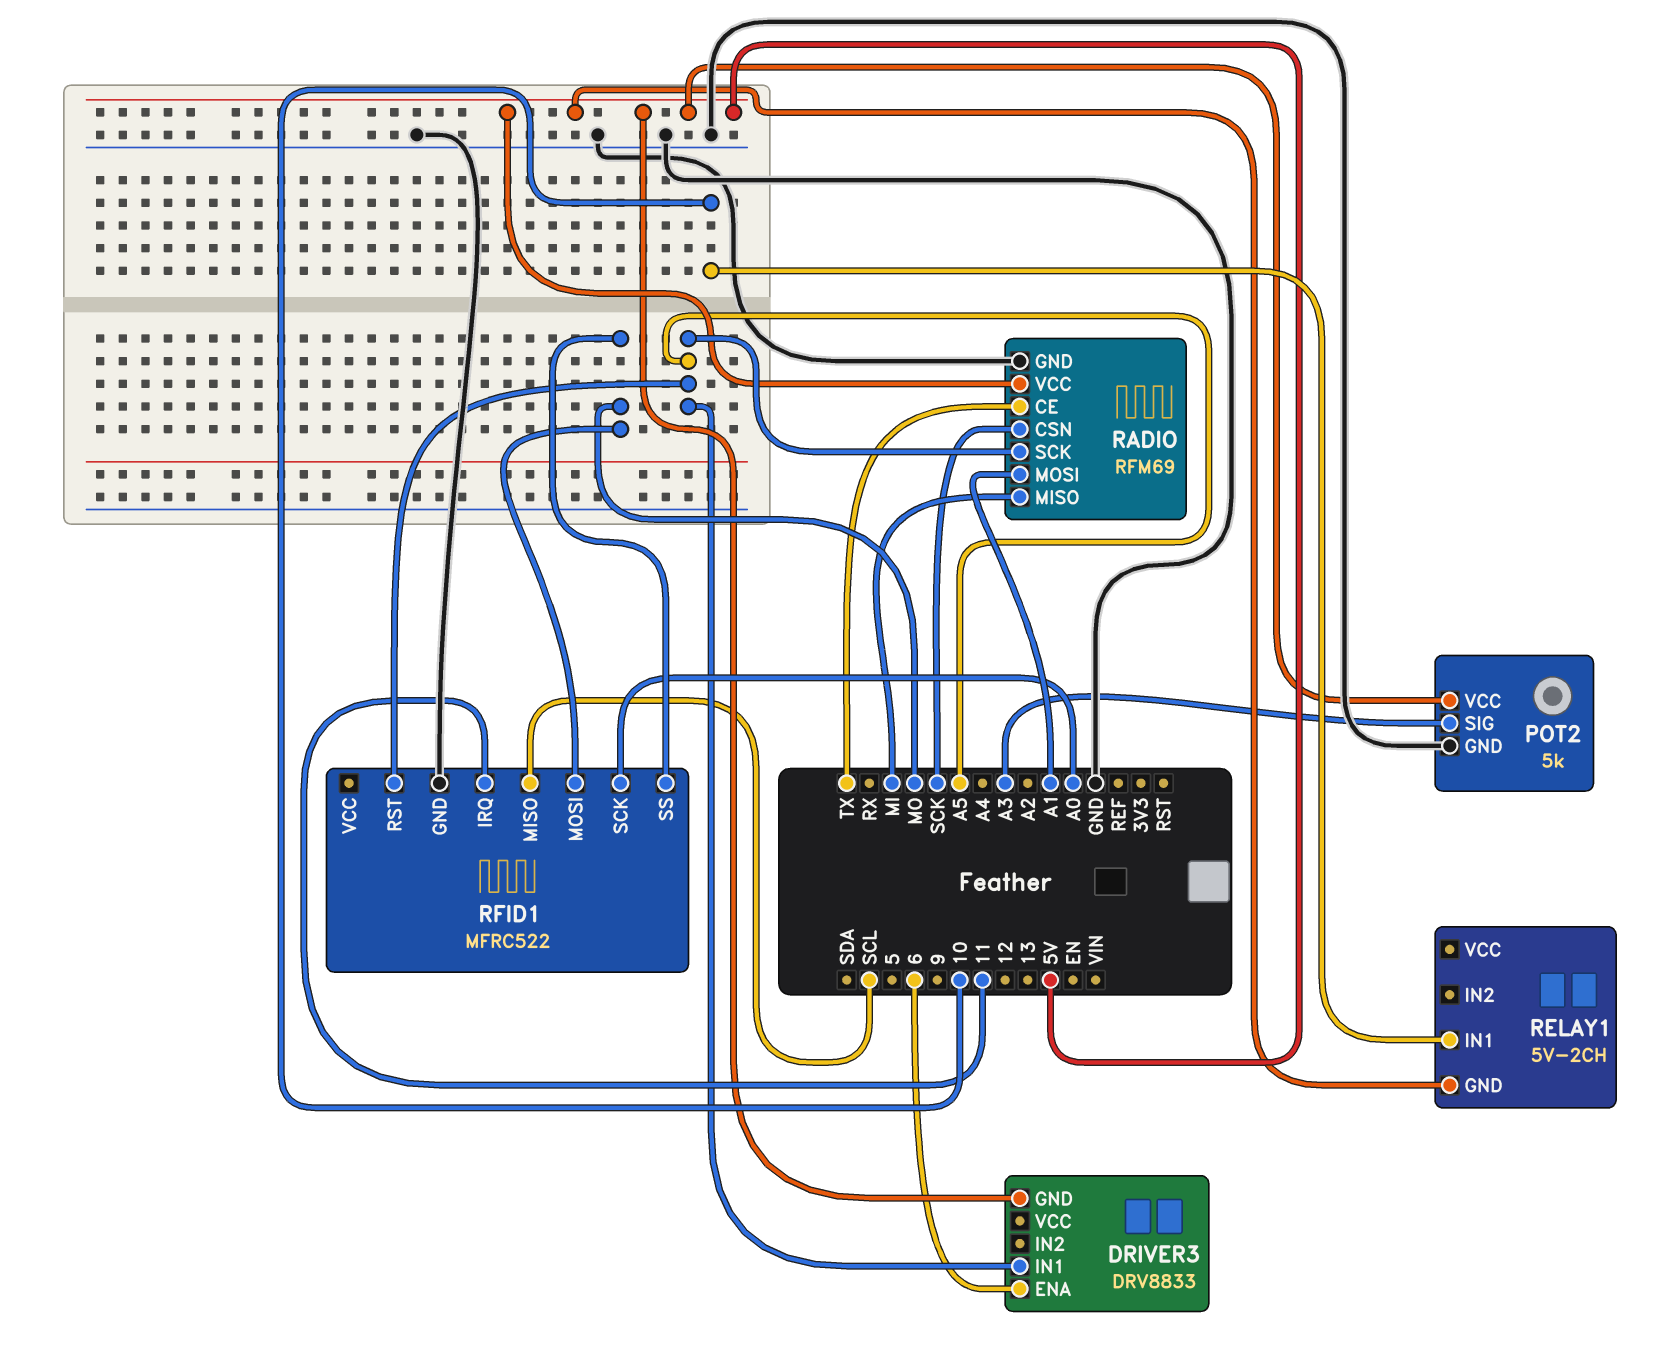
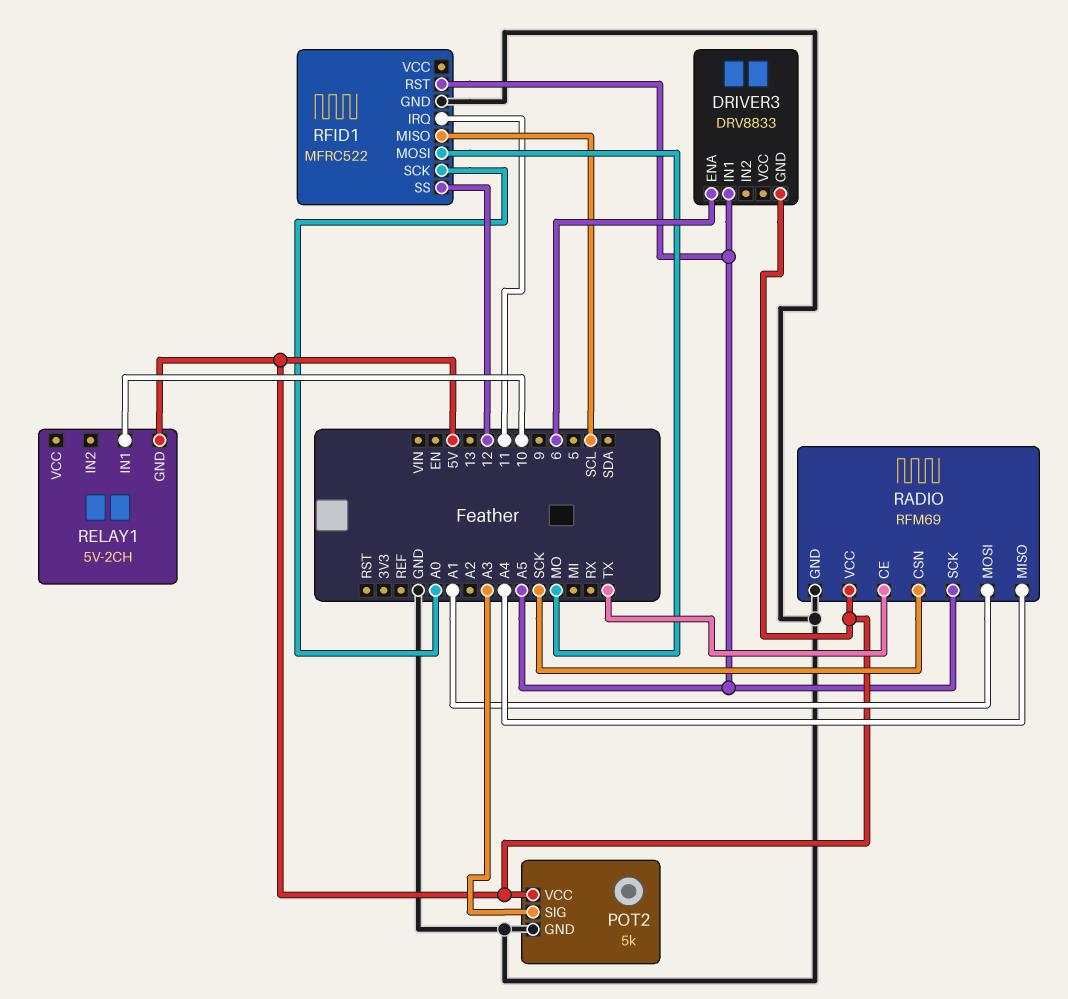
RADIO pin MISO: MI -> A4
RFID1 pin SS: MO -> 12

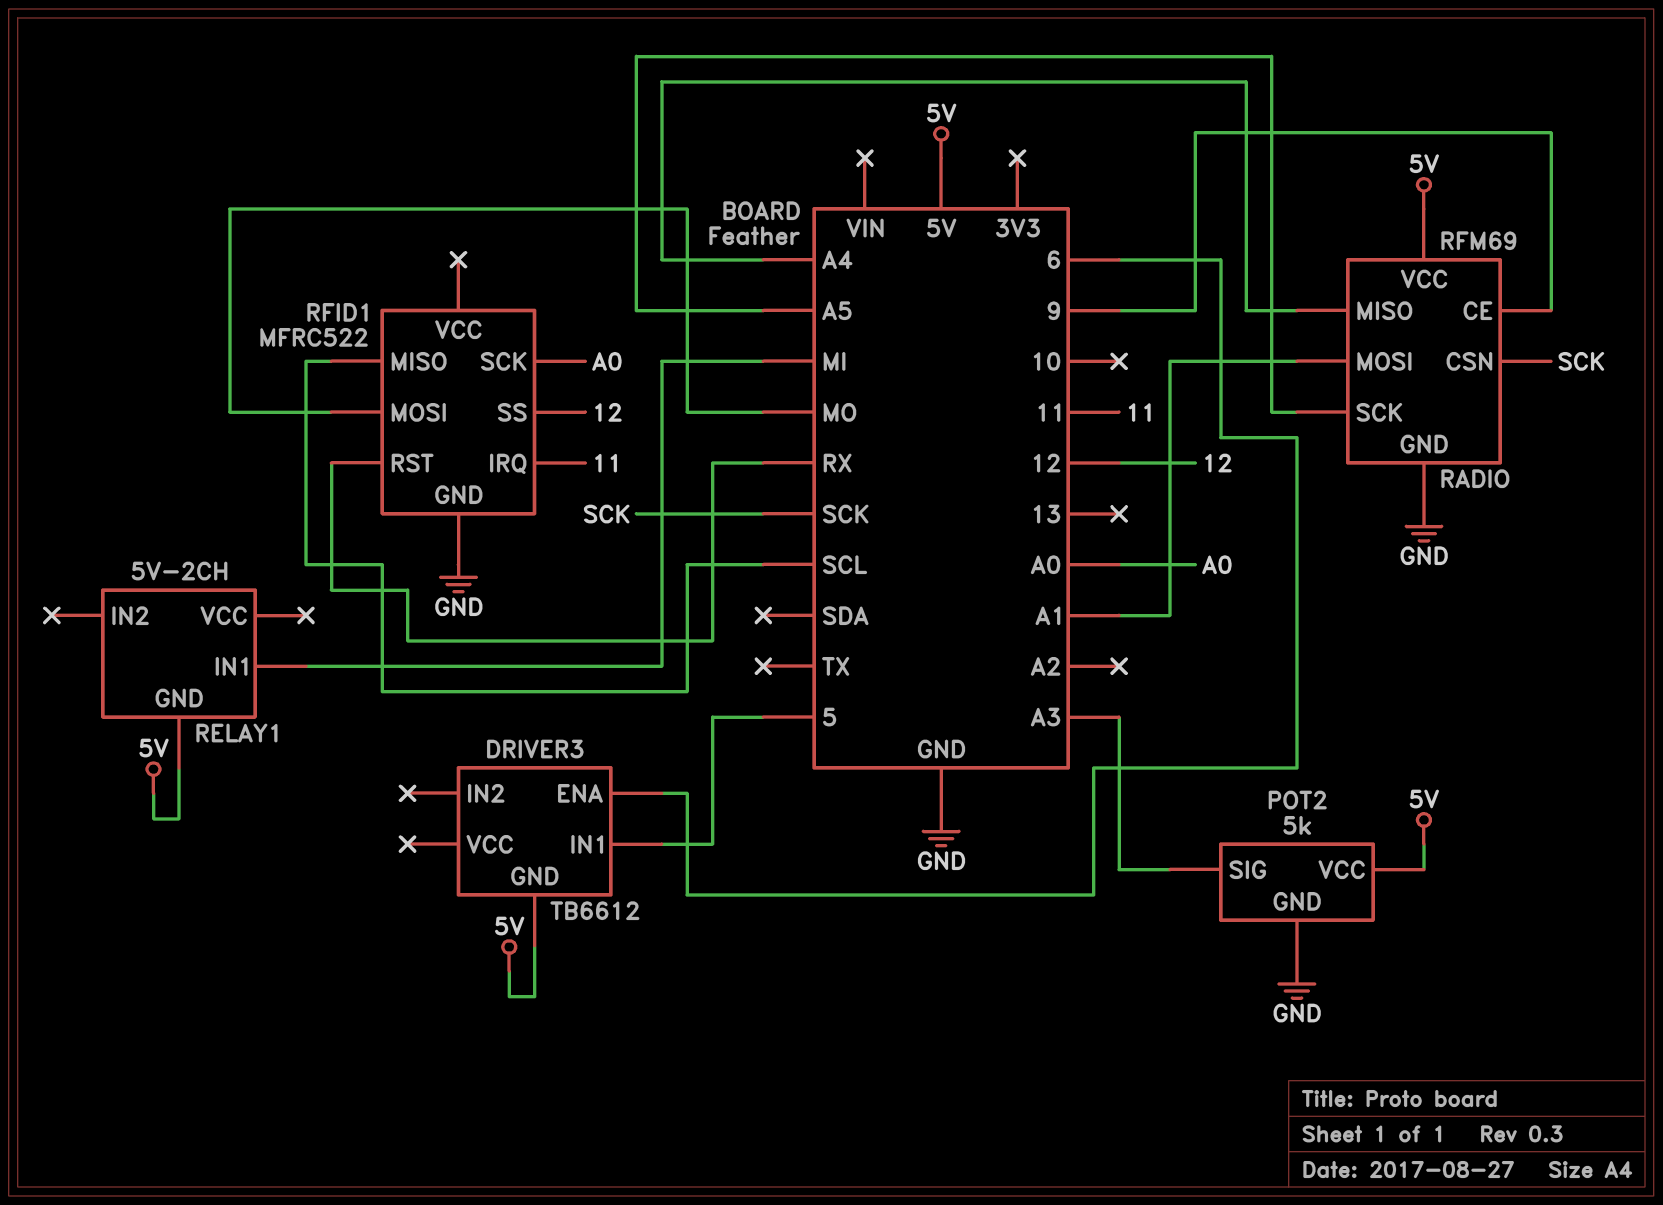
DRIVER3: DRV8833 -> TB6612
DRIVER3 pin IN1: A5 -> 5
RADIO pin CE: TX -> 9
RELAY1 pin IN1: 10 -> MI
RFID1 pin RST: A5 -> RX

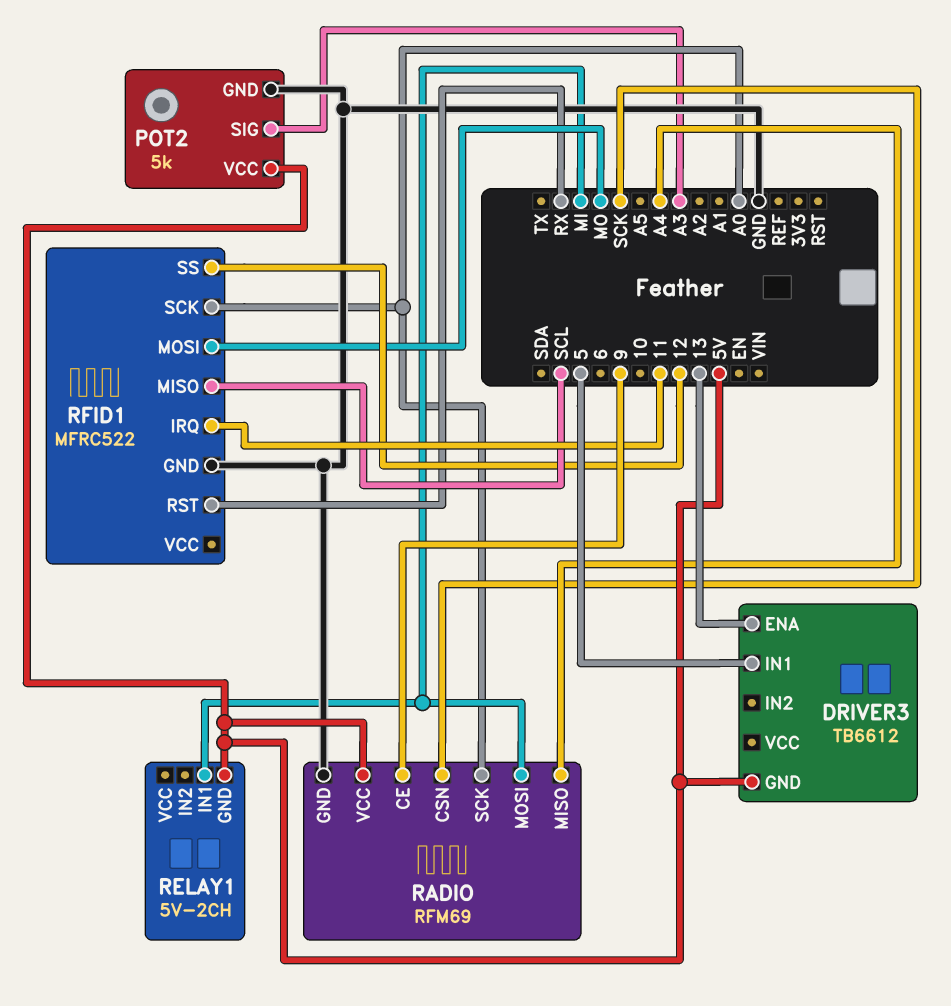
DRIVER3 pin ENA: 6 -> 13
RADIO pin MOSI: A1 -> MI
RADIO pin SCK: A5 -> A0

